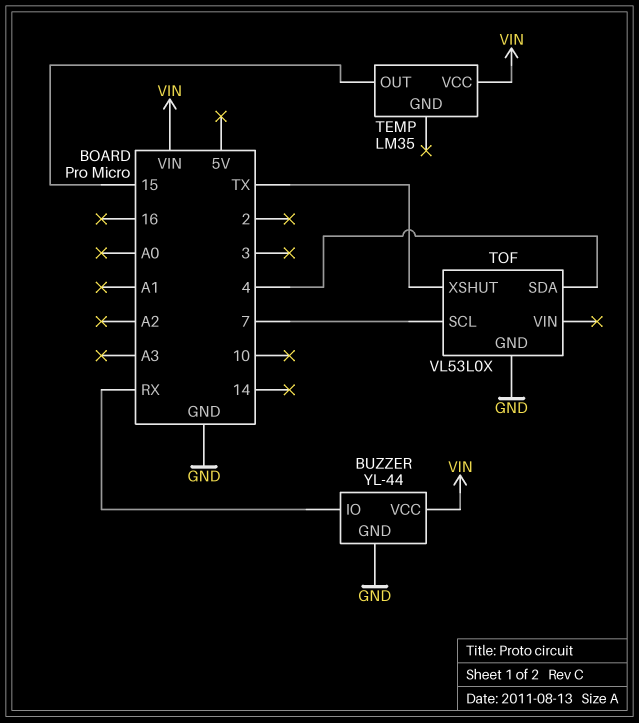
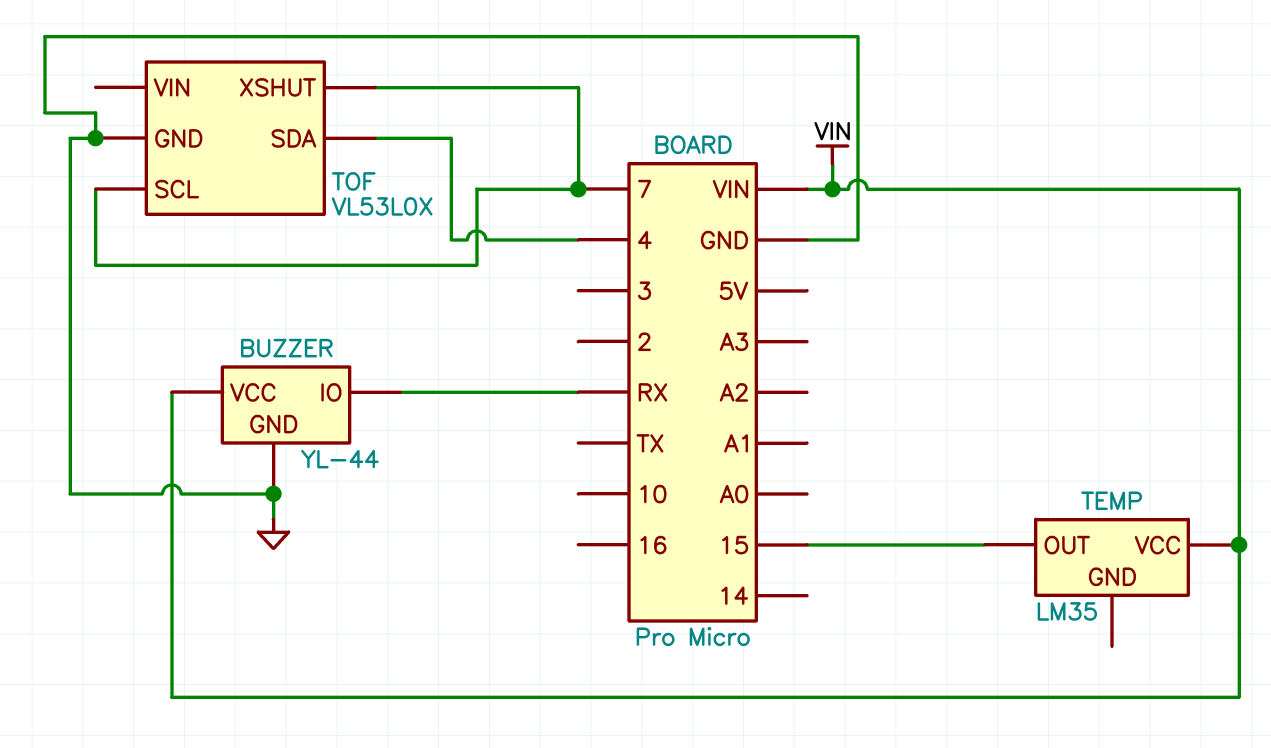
TOF pin XSHUT: TX -> 7

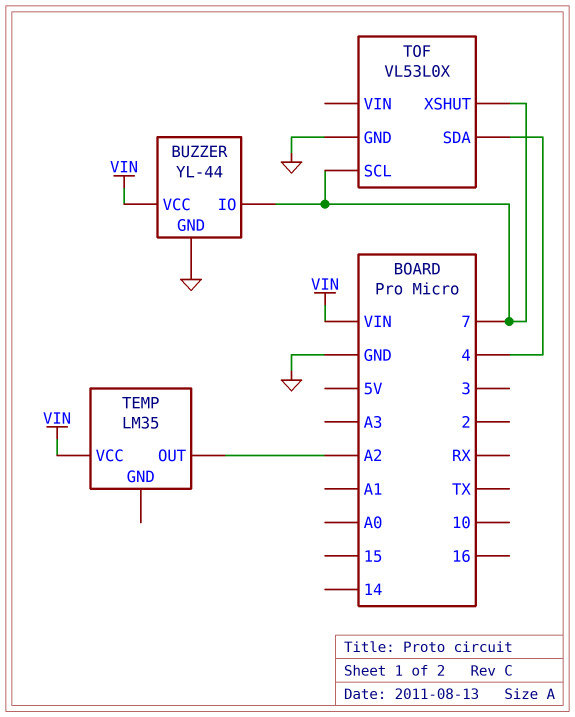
BUZZER pin IO: RX -> 7
TEMP pin OUT: 15 -> A2

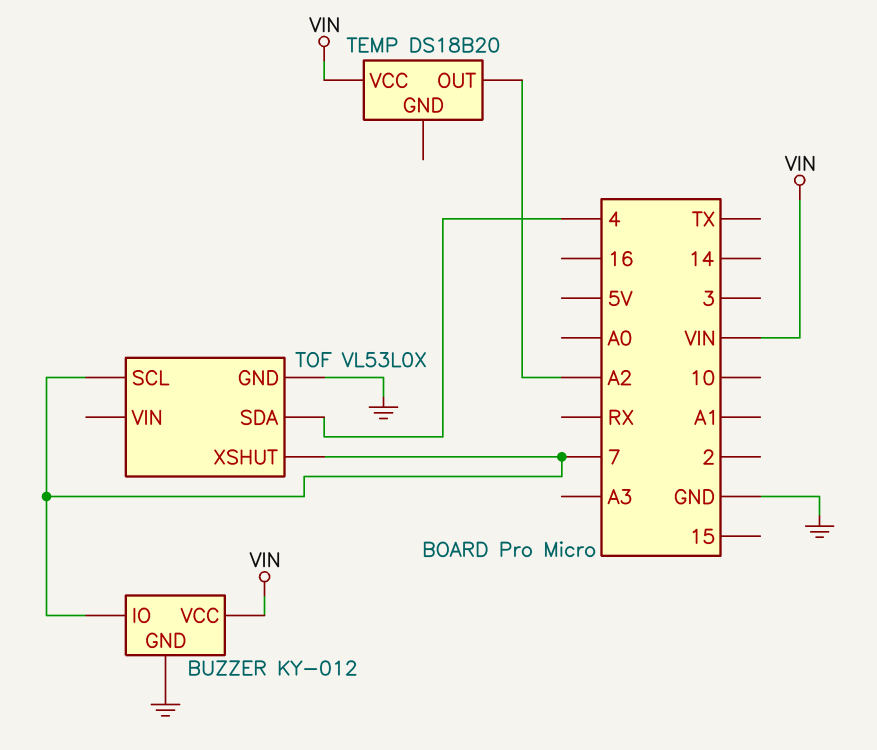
BUZZER: YL-44 -> KY-012
TEMP: LM35 -> DS18B20

